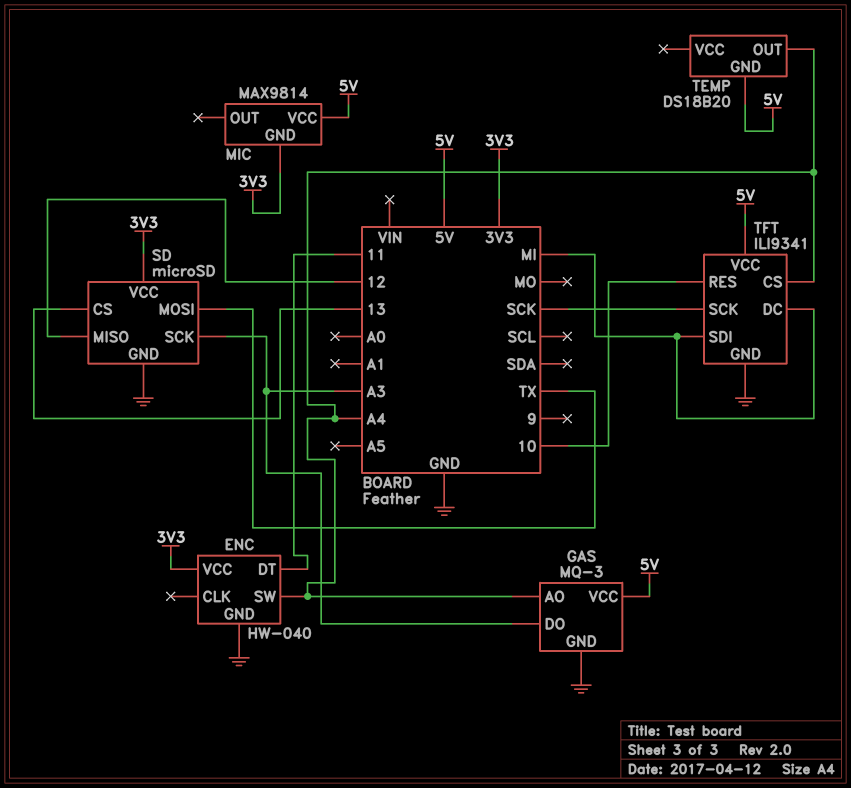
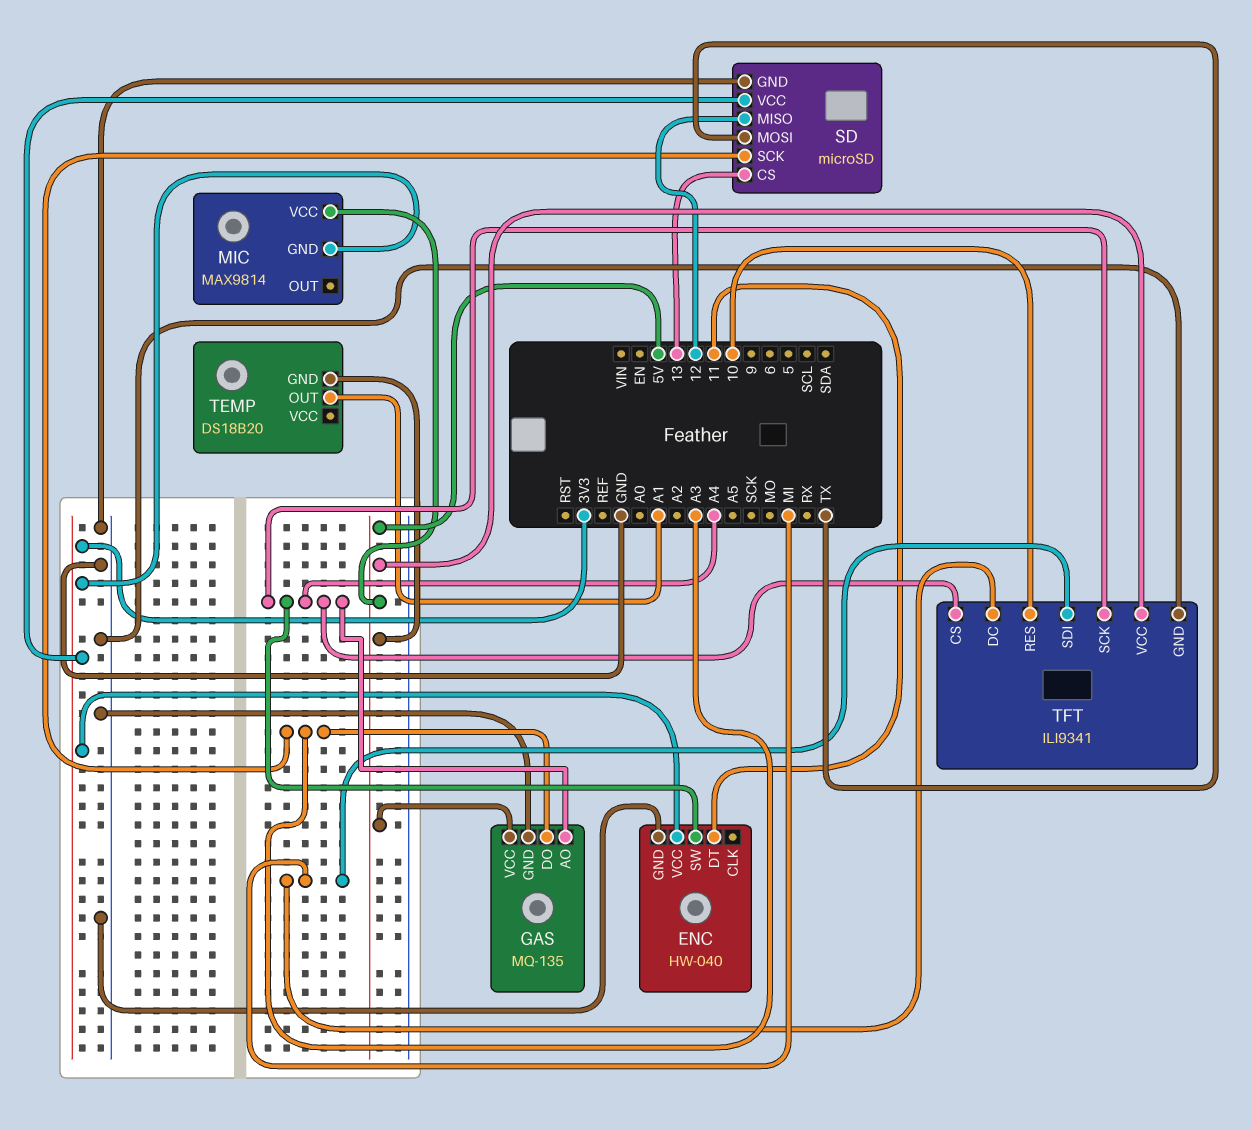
GAS: MQ-3 -> MQ-135
TEMP pin OUT: A4 -> A1
TFT pin SCK: SCK -> A4

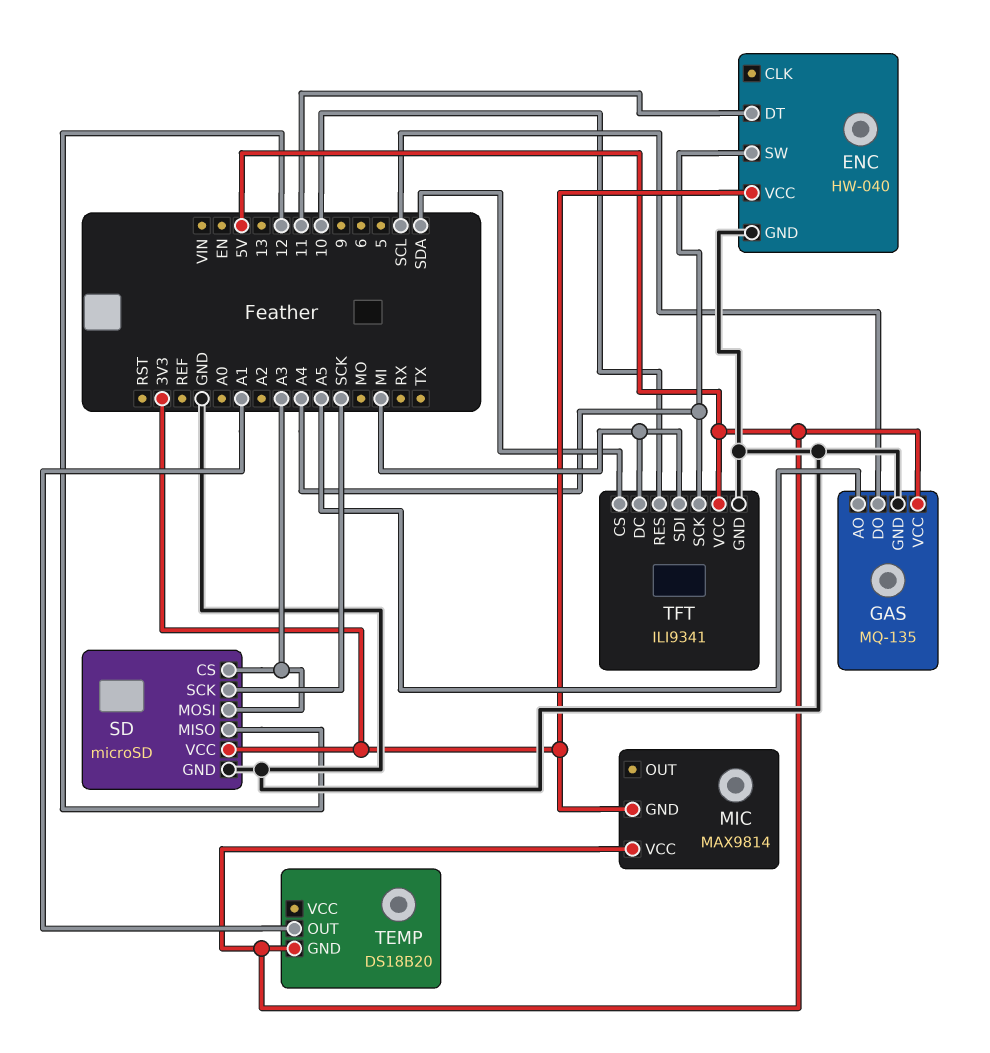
GAS pin AO: A4 -> A5
GAS pin DO: A3 -> SCL
SD pin CS: 13 -> A3
SD pin MOSI: TX -> A3
SD pin SCK: A3 -> SCK
TFT pin CS: A4 -> SDA

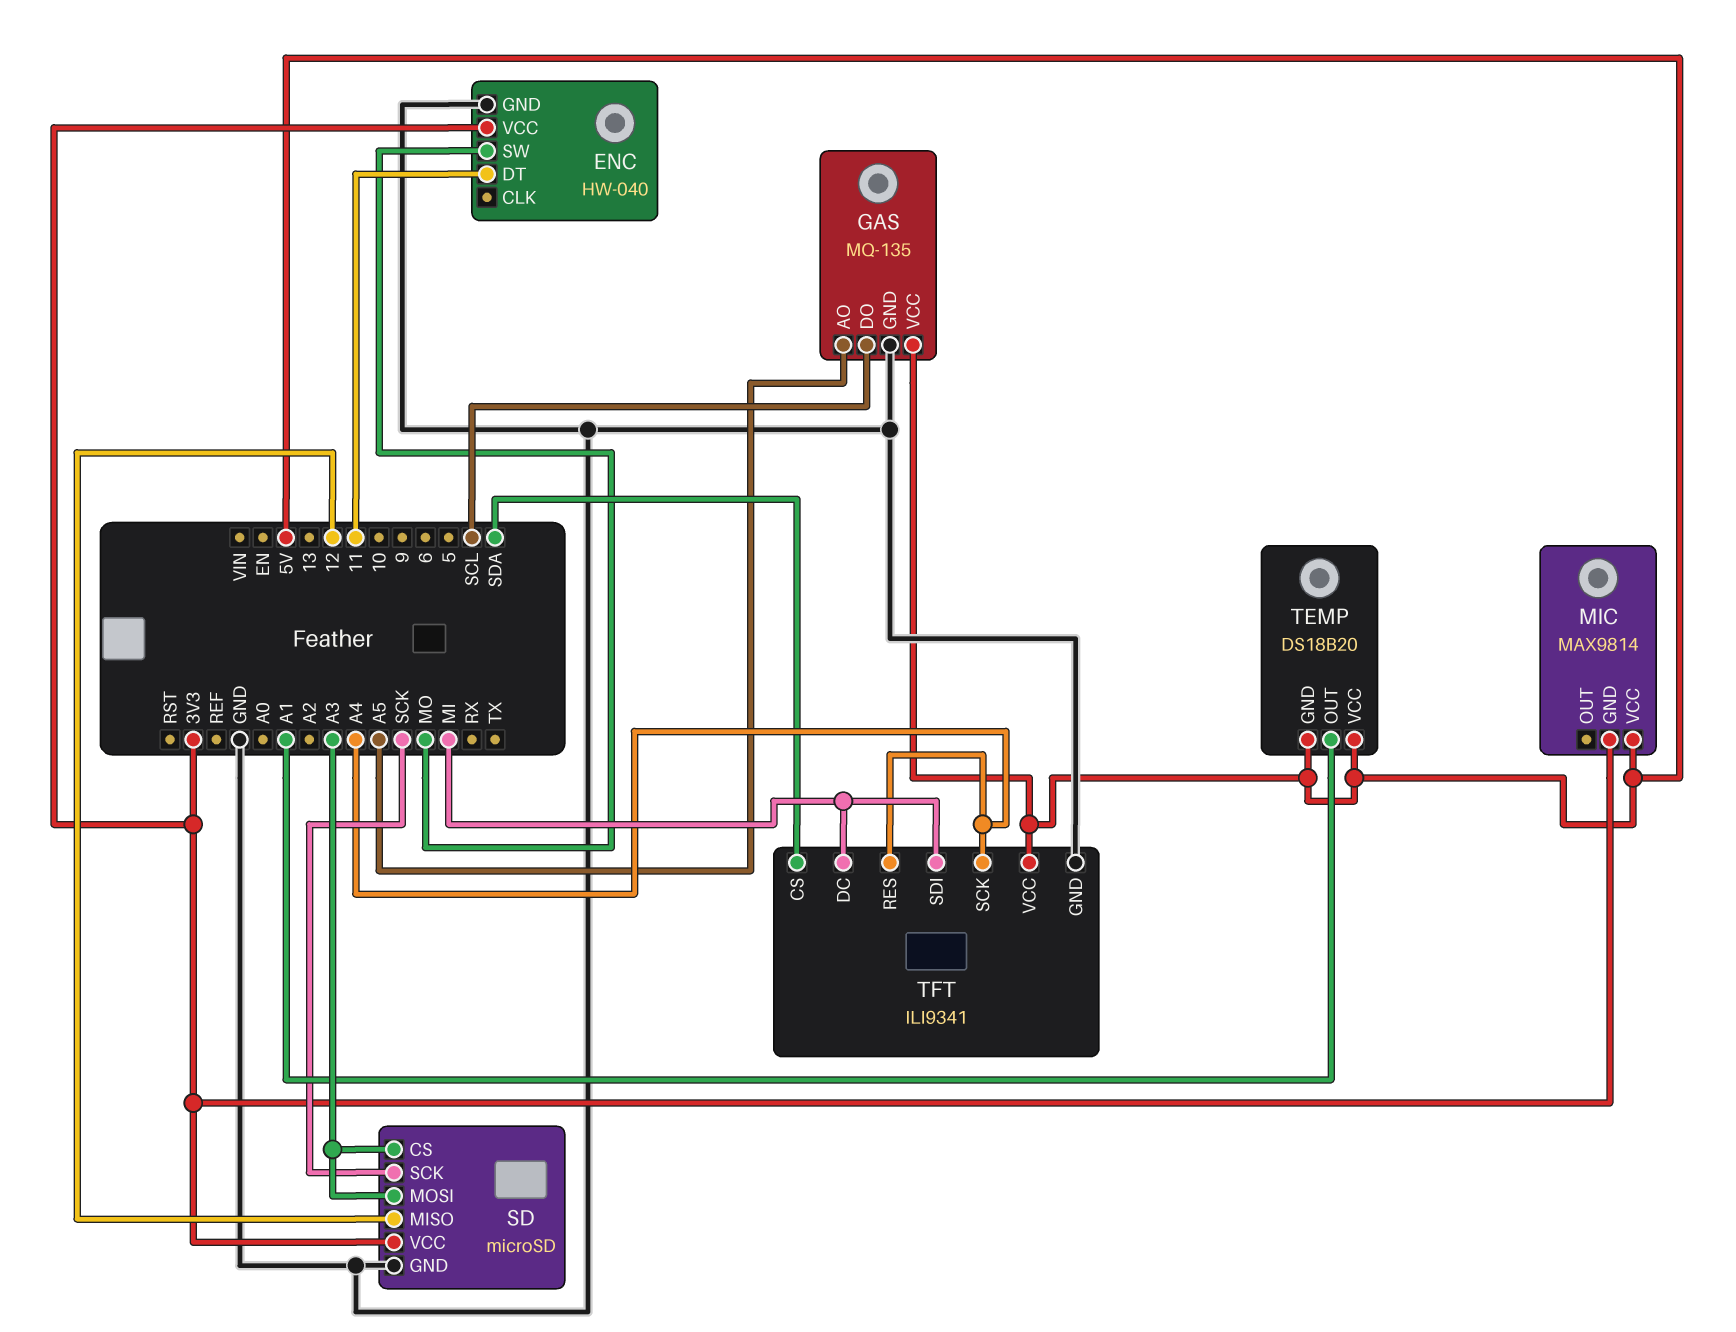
ENC pin SW: A4 -> MO
TEMP pin VCC: none -> 5V
TFT pin RES: 10 -> A4

